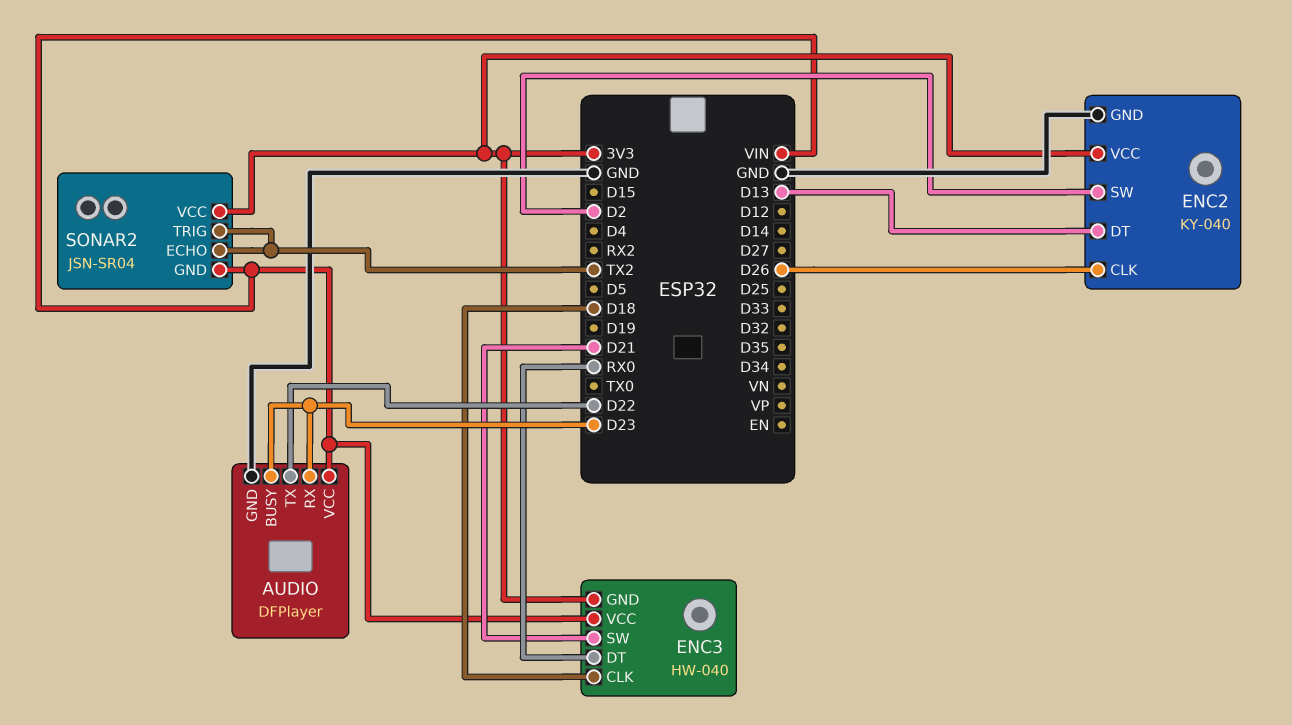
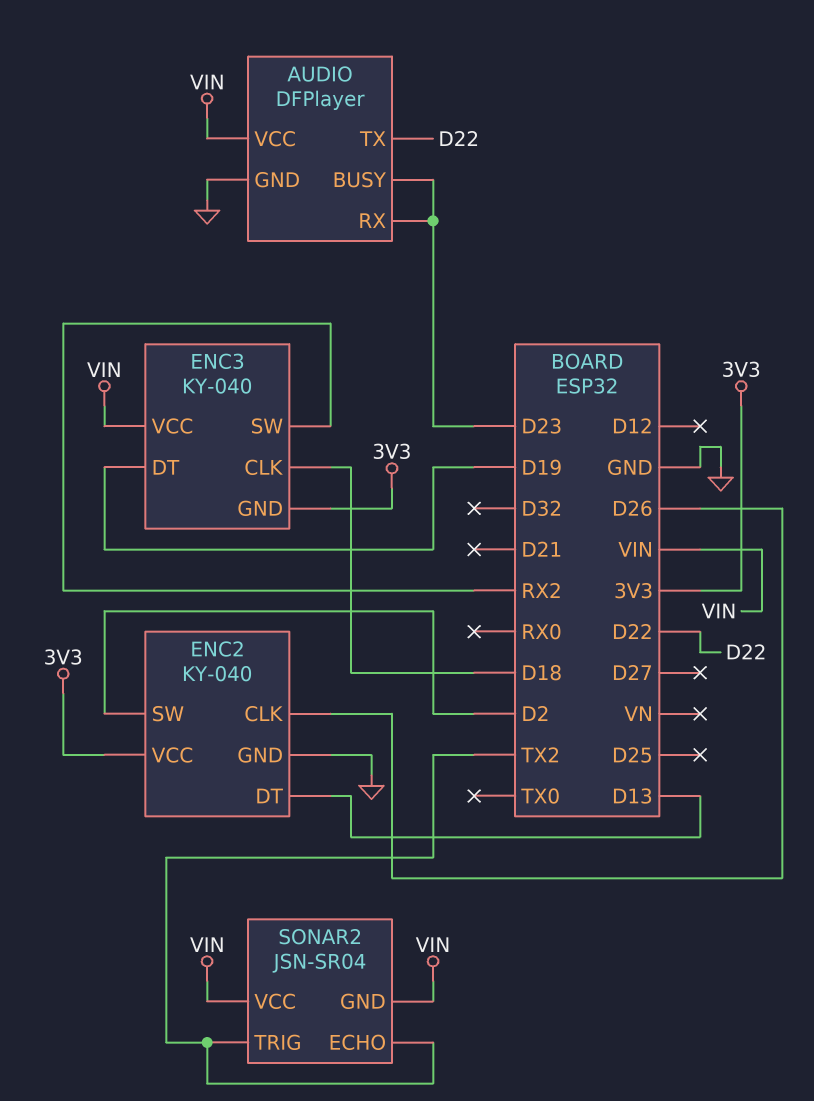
ENC3: HW-040 -> KY-040
ENC3 pin DT: RX0 -> D19
ENC3 pin SW: D21 -> RX2
SONAR2 pin VCC: 3V3 -> VIN

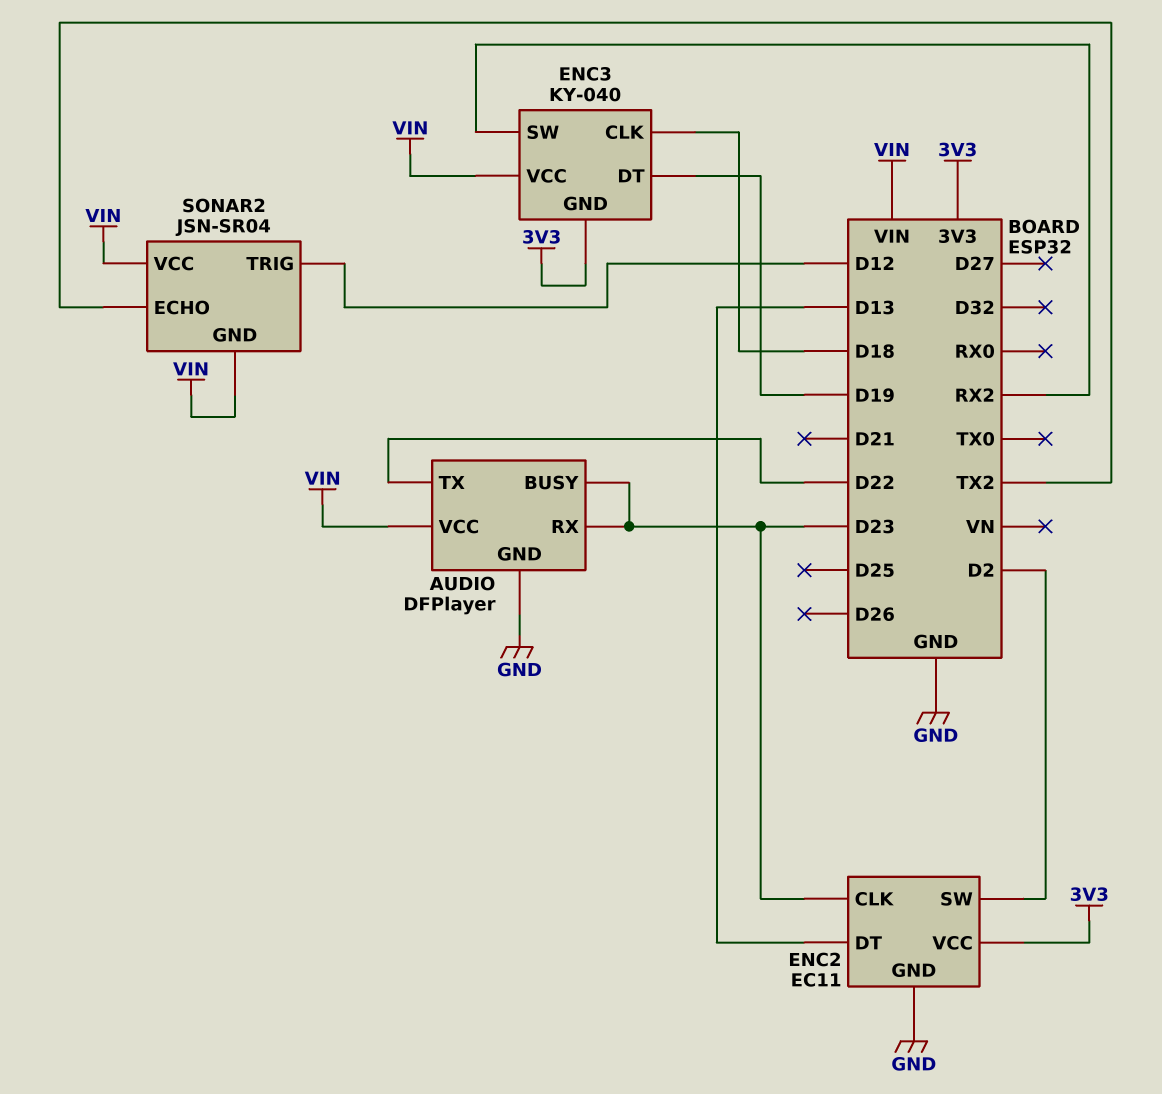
ENC2: KY-040 -> EC11
ENC2 pin CLK: D26 -> D23
SONAR2 pin TRIG: TX2 -> D12

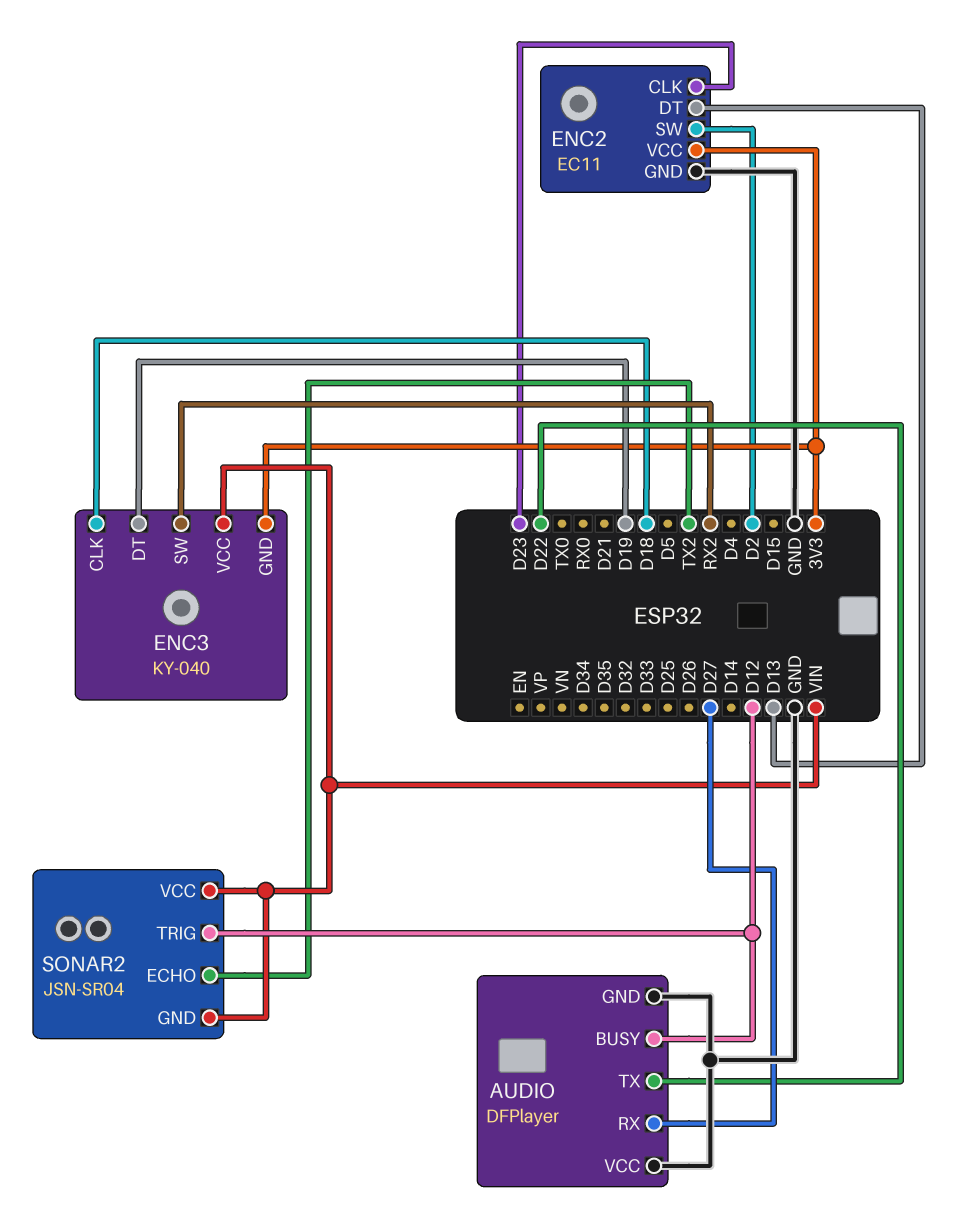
AUDIO pin BUSY: D23 -> D12
AUDIO pin RX: D23 -> D27
AUDIO pin VCC: VIN -> GND

